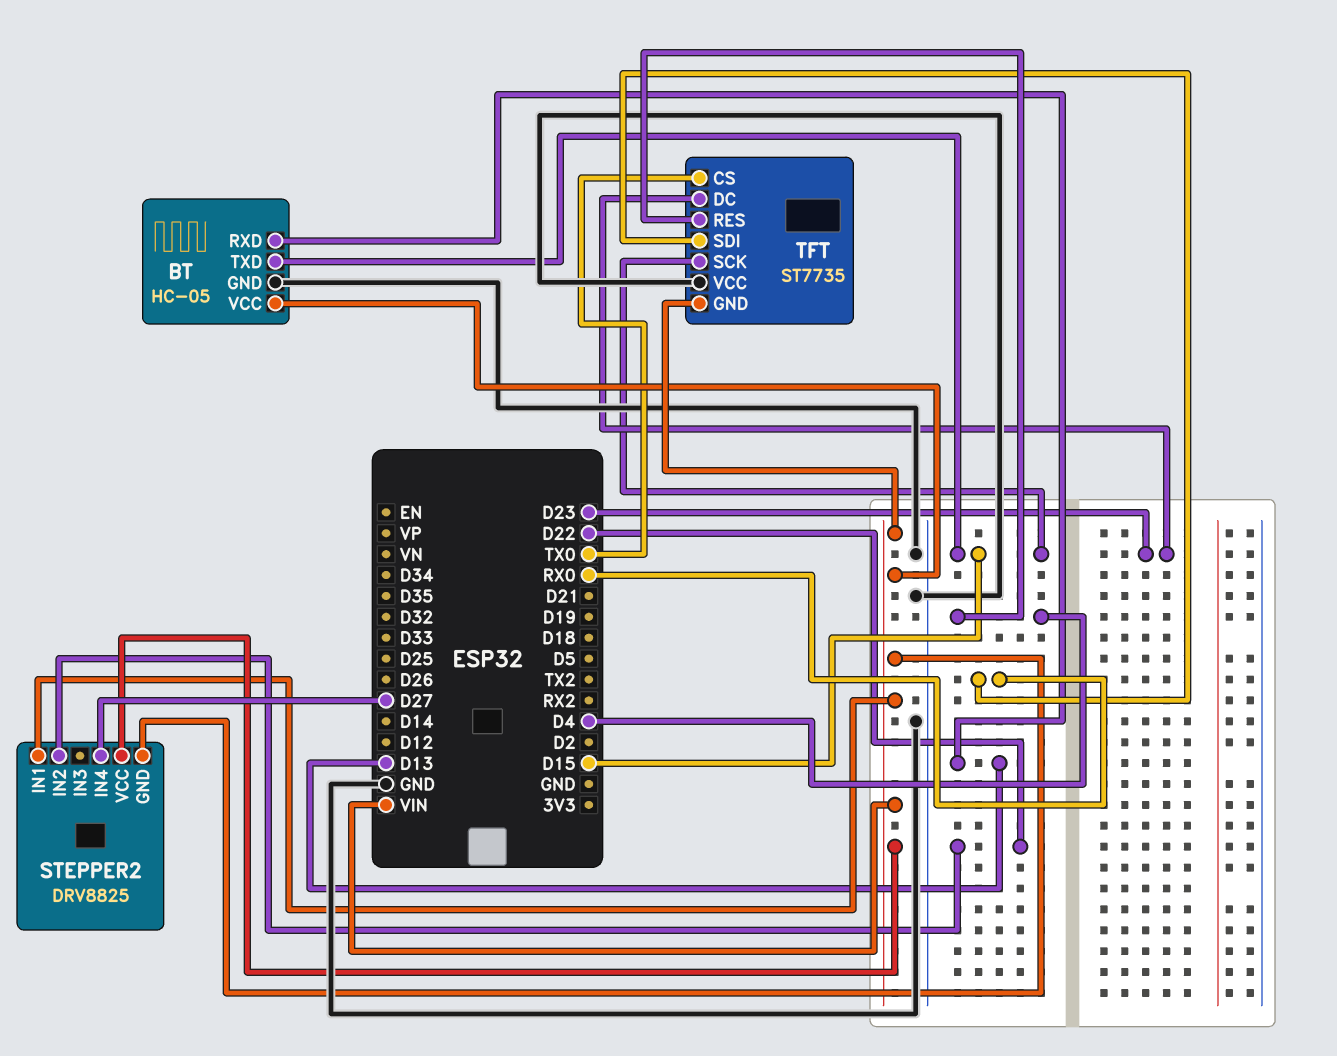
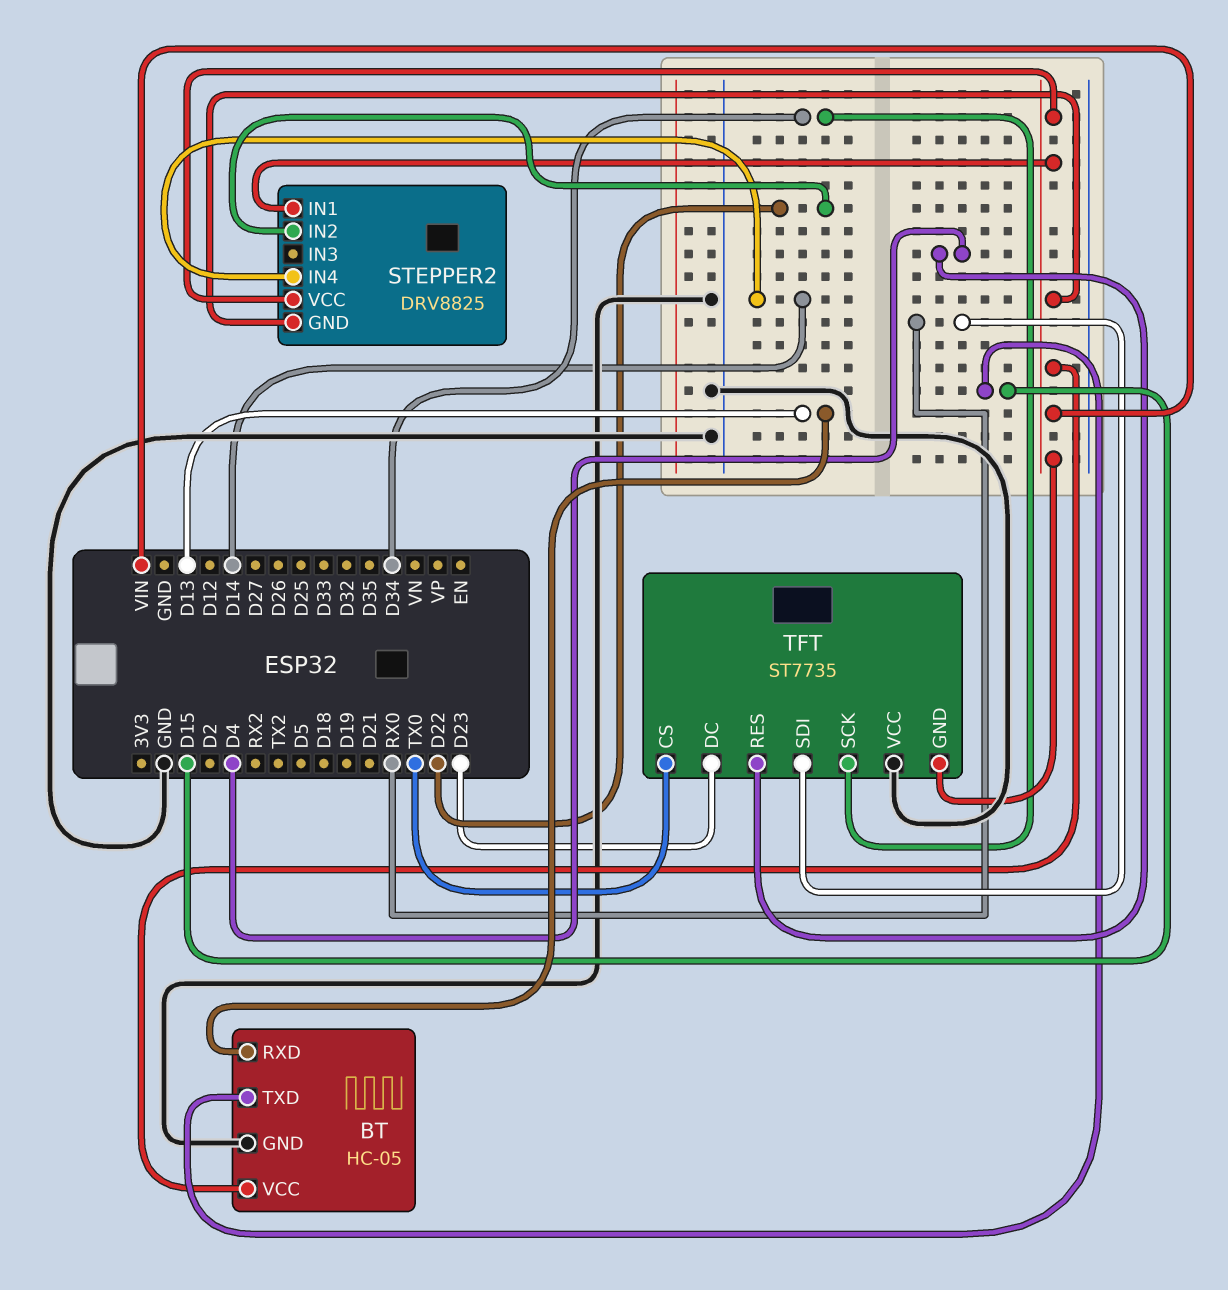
STEPPER2 pin IN4: D27 -> D14
TFT pin SCK: D15 -> D34

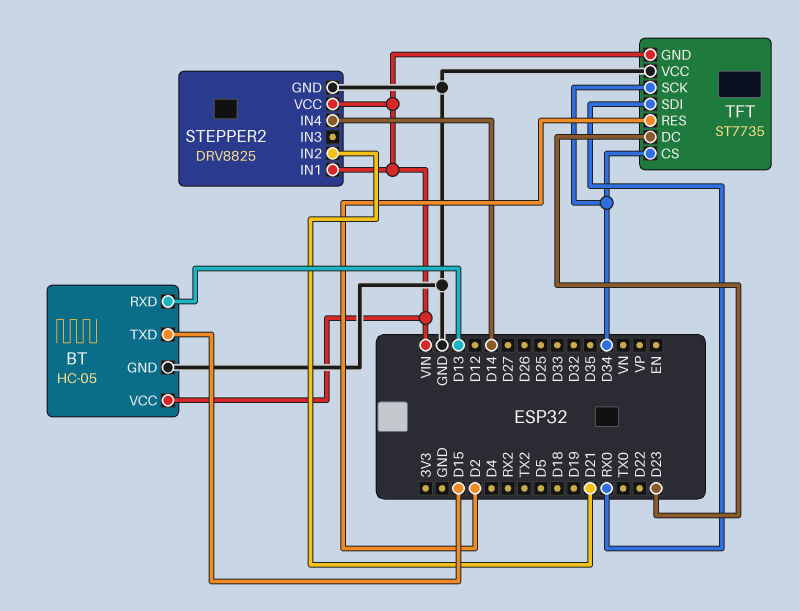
STEPPER2 pin GND: VIN -> GND
STEPPER2 pin IN2: D22 -> D21
TFT pin CS: TX0 -> D34
TFT pin RES: D4 -> D2

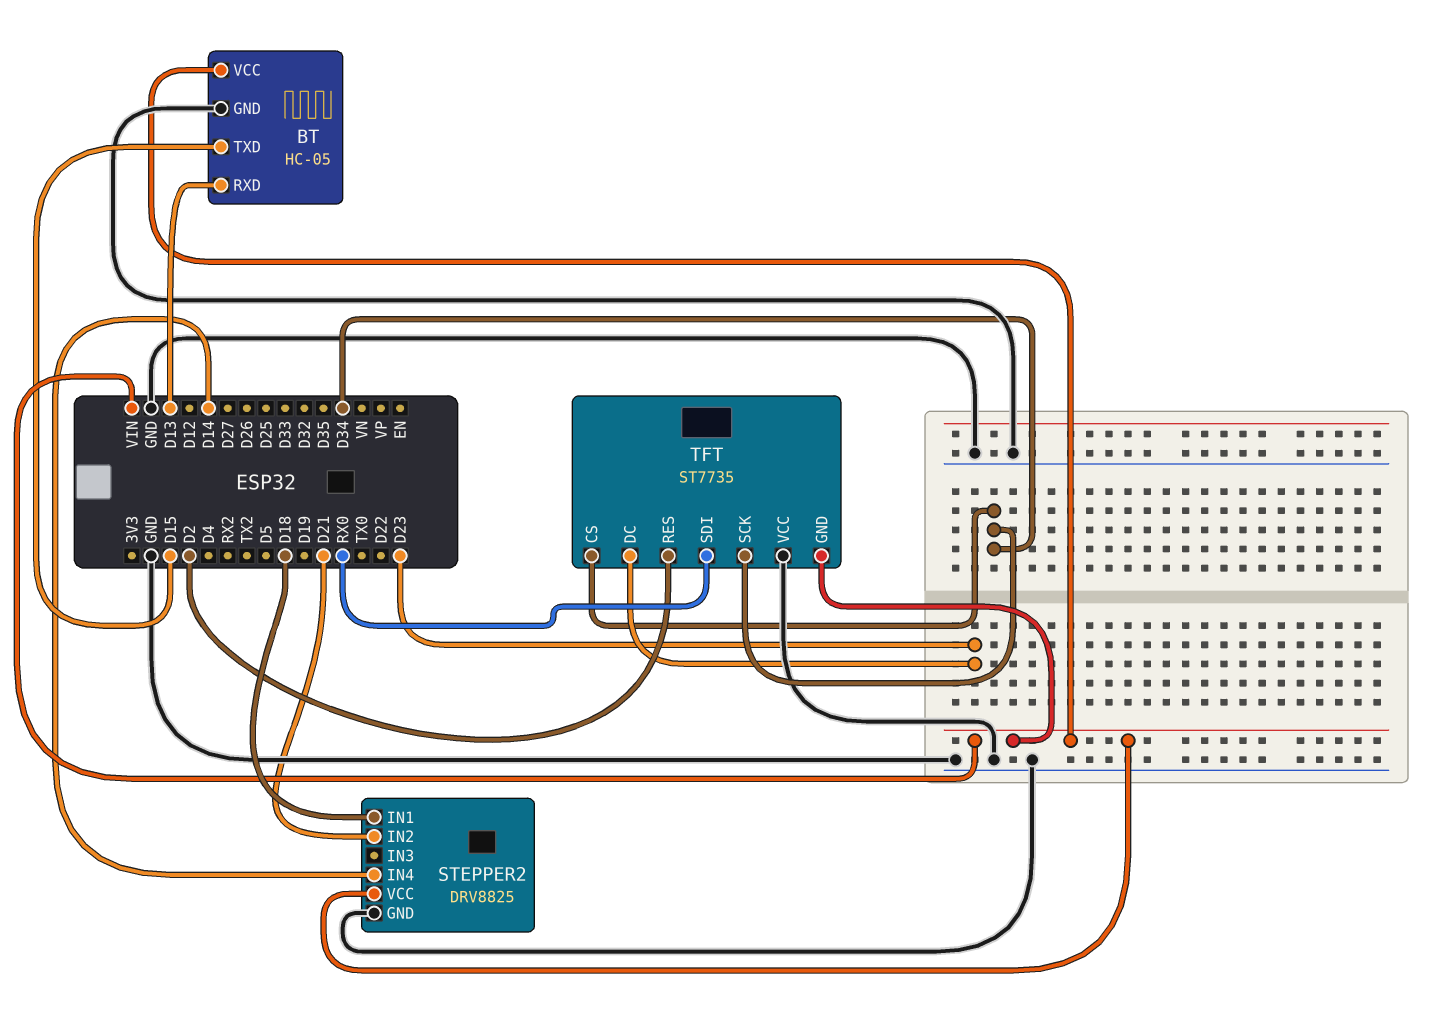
STEPPER2 pin IN1: VIN -> D18

